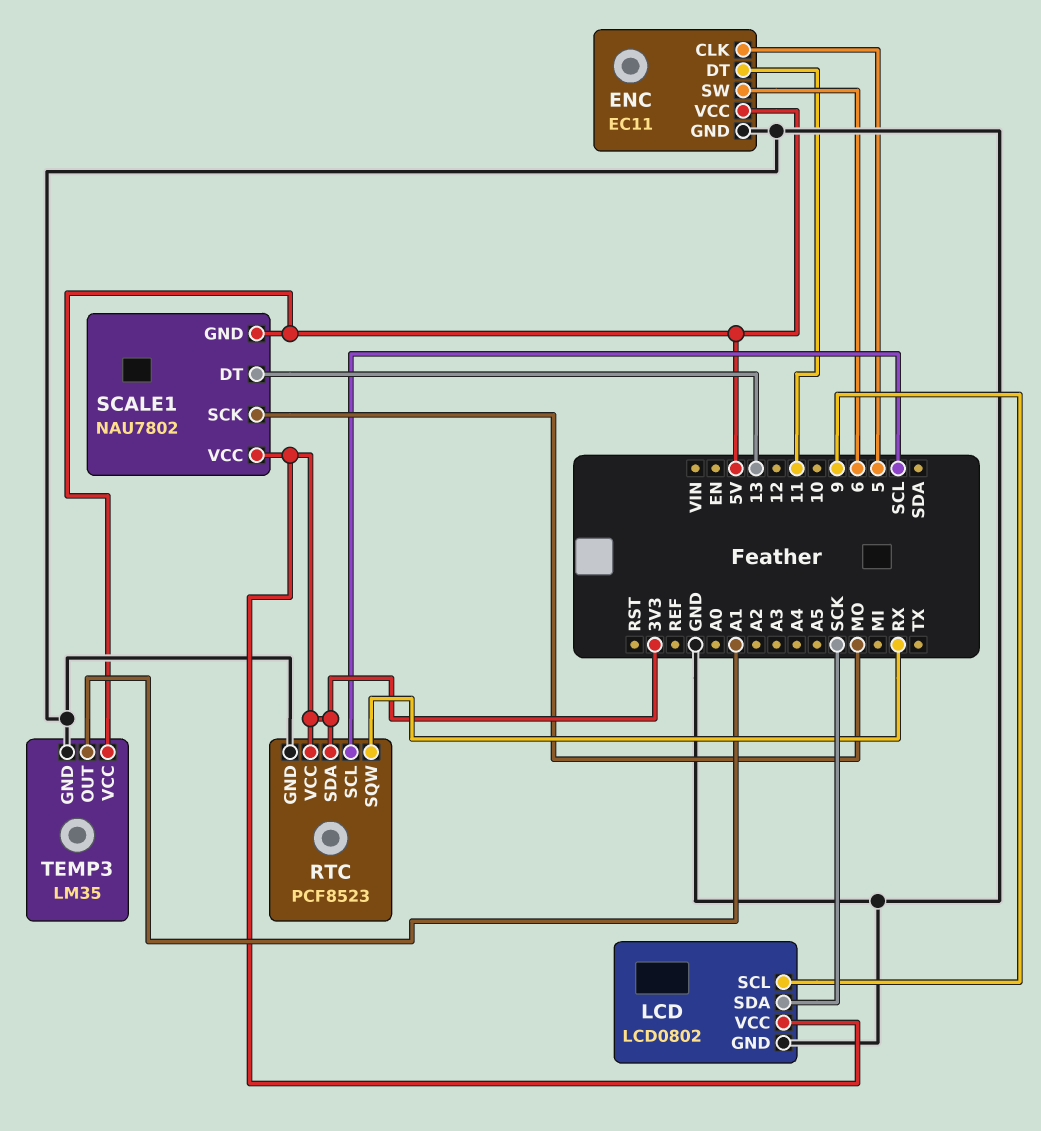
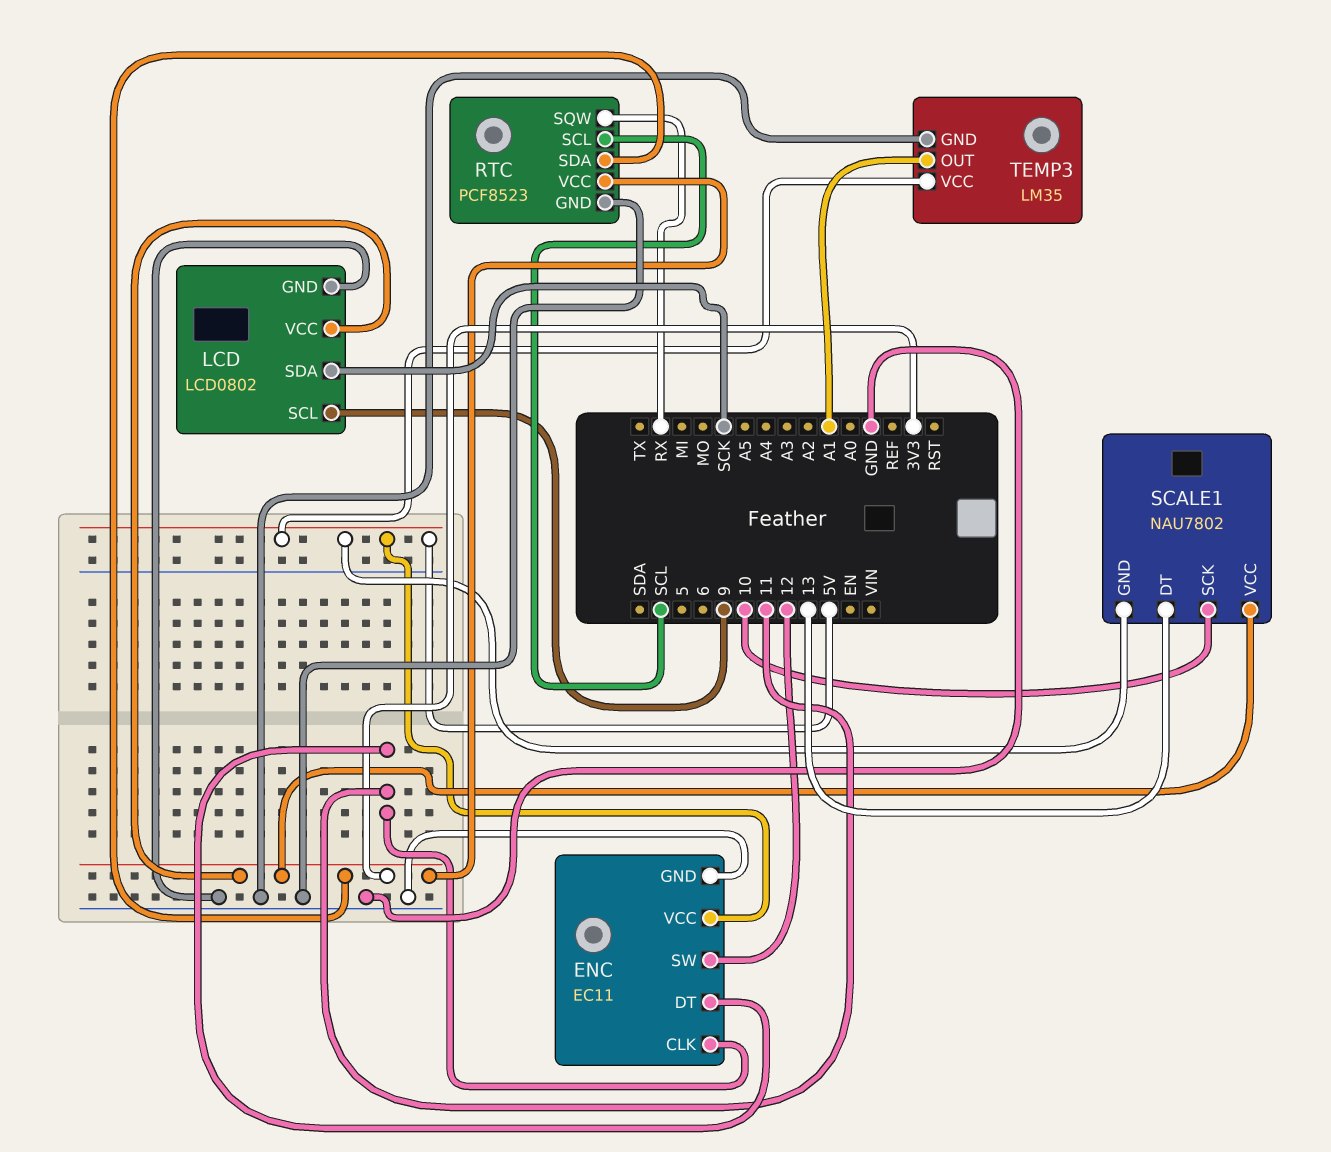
ENC pin CLK: 5 -> 11
ENC pin SW: 6 -> 12
SCALE1 pin SCK: MO -> 10

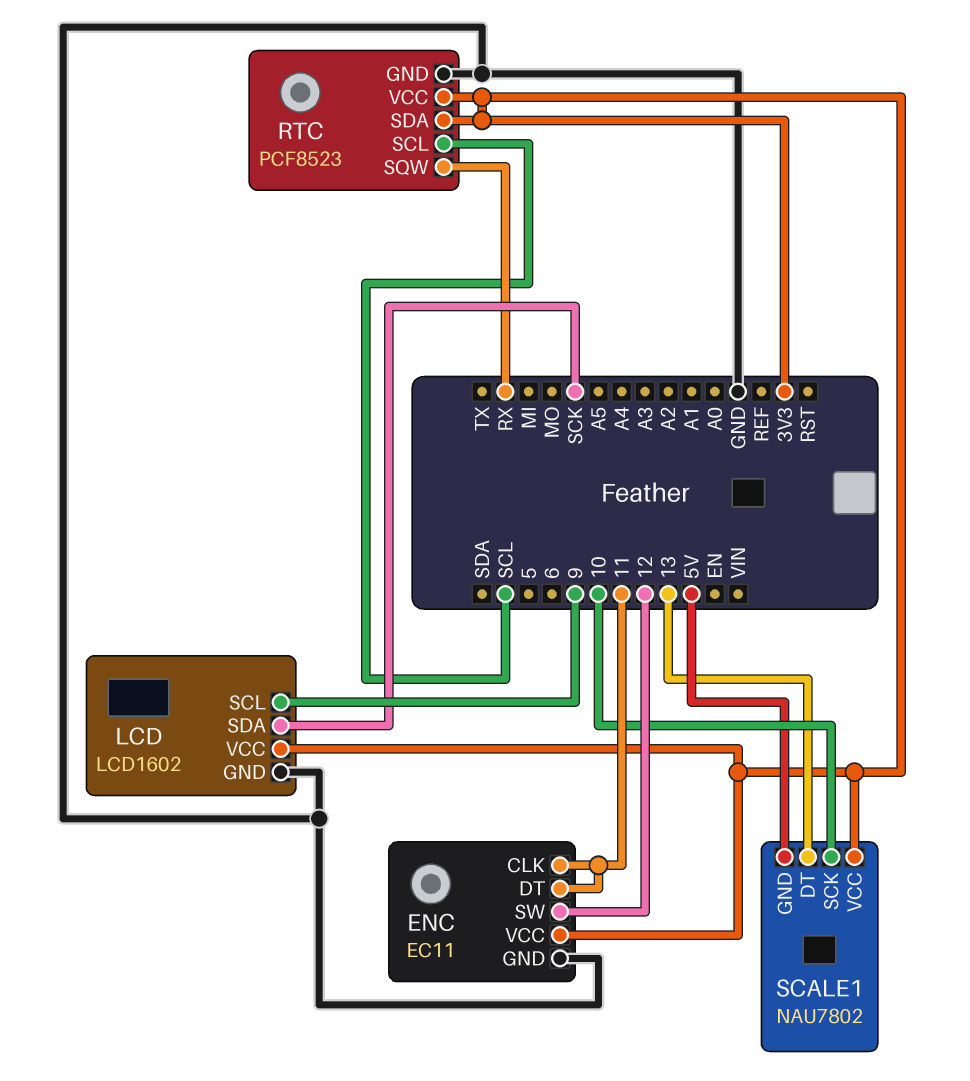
ENC pin VCC: 5V -> 3V3
LCD: LCD0802 -> LCD1602
TEMP3: LM35 -> none
TEMP3 pin GND: GND -> none
TEMP3 pin OUT: A1 -> none
TEMP3 pin VCC: 5V -> none

